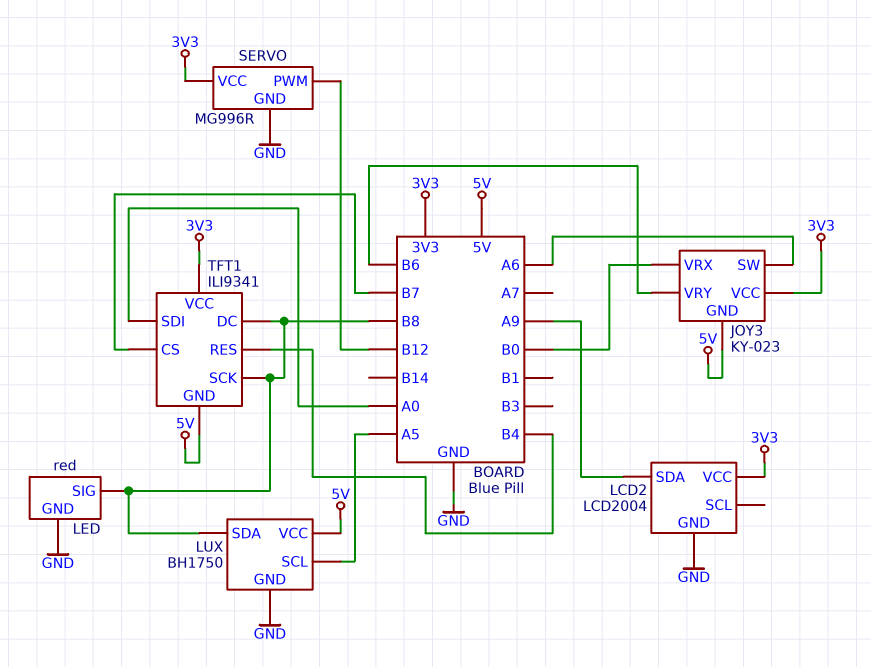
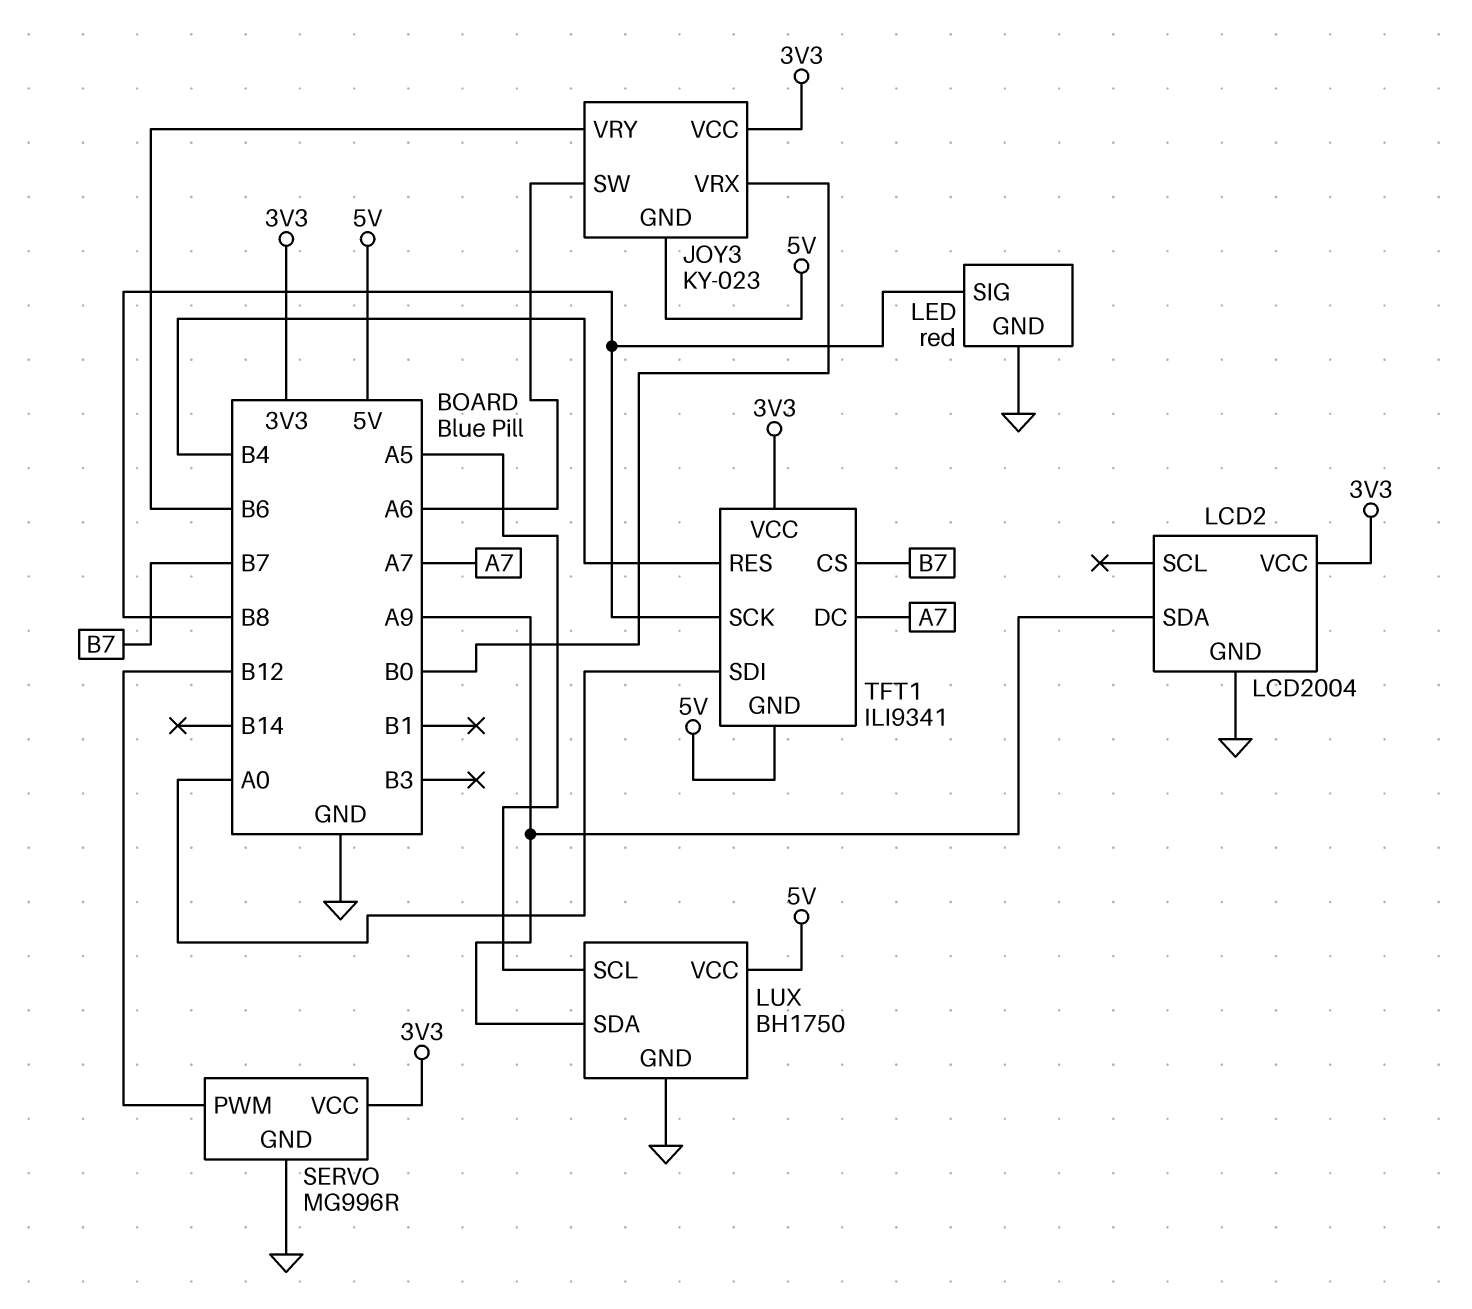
LUX pin SDA: B8 -> A9
TFT1 pin DC: B8 -> A7

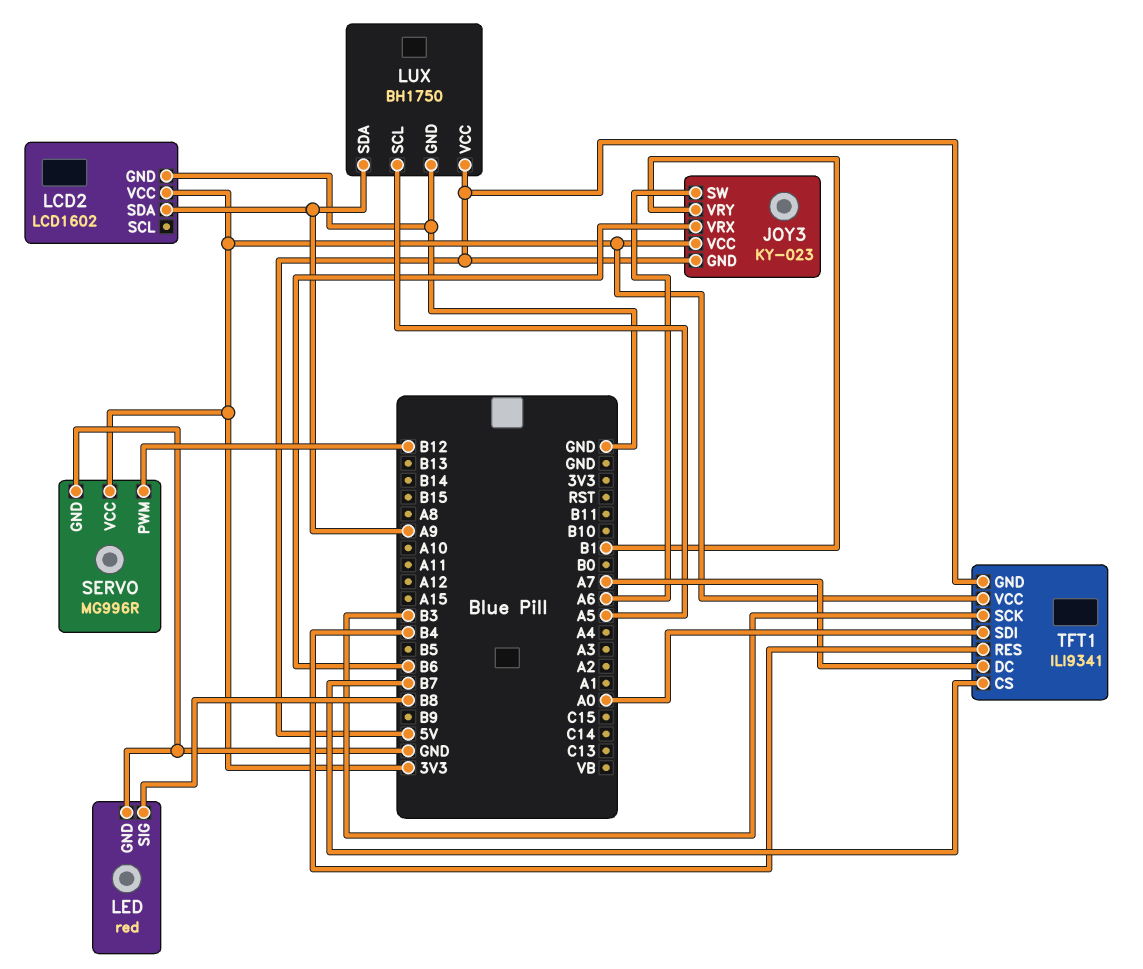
JOY3 pin VRX: B0 -> B6
JOY3 pin VRY: B6 -> B1
LCD2: LCD2004 -> LCD1602
TFT1 pin SCK: B8 -> B3

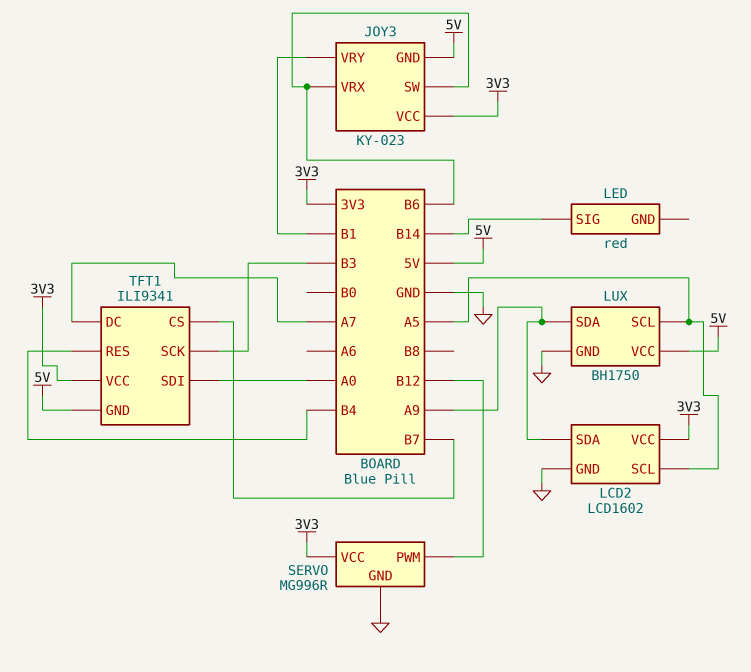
JOY3 pin SW: A6 -> B6
LCD2 pin SCL: none -> A5
LED pin GND: GND -> none
LED pin SIG: B8 -> B14

